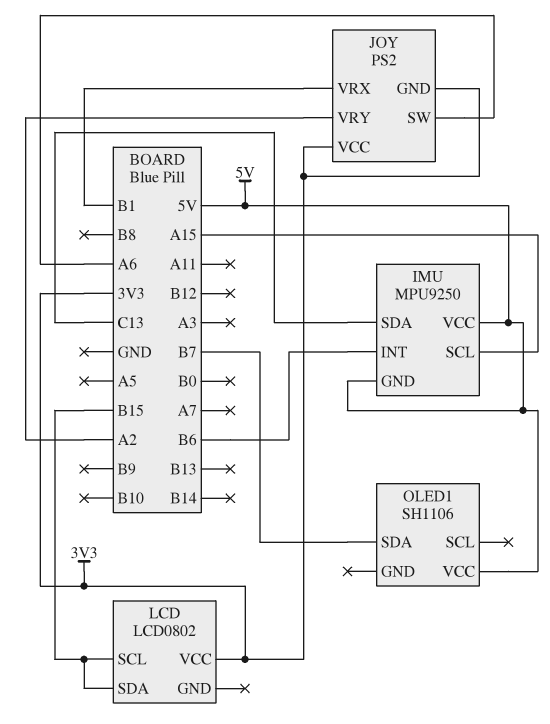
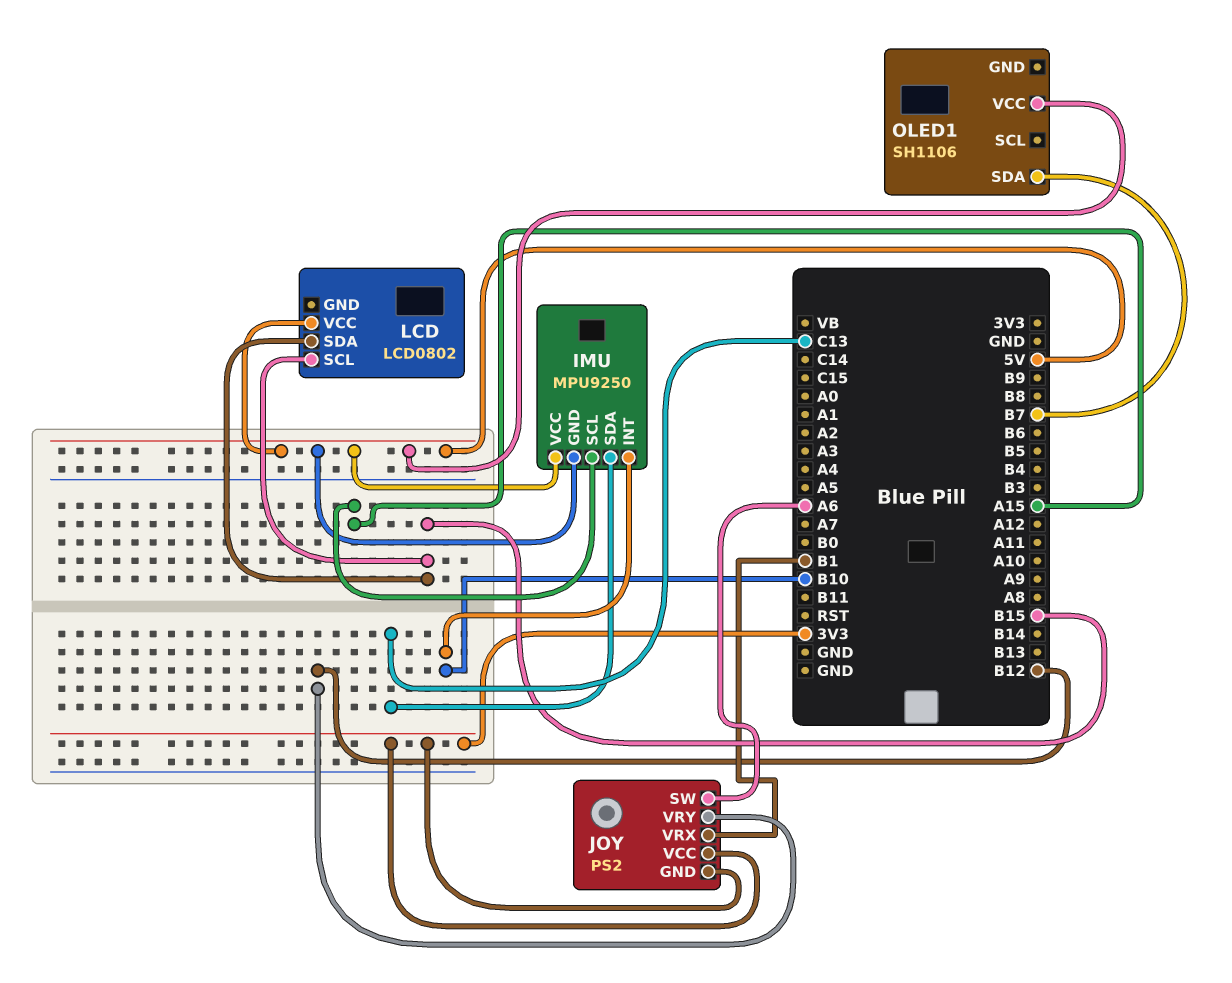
IMU pin INT: B6 -> B10
JOY pin VRY: A2 -> B12
LCD pin VCC: 3V3 -> 5V

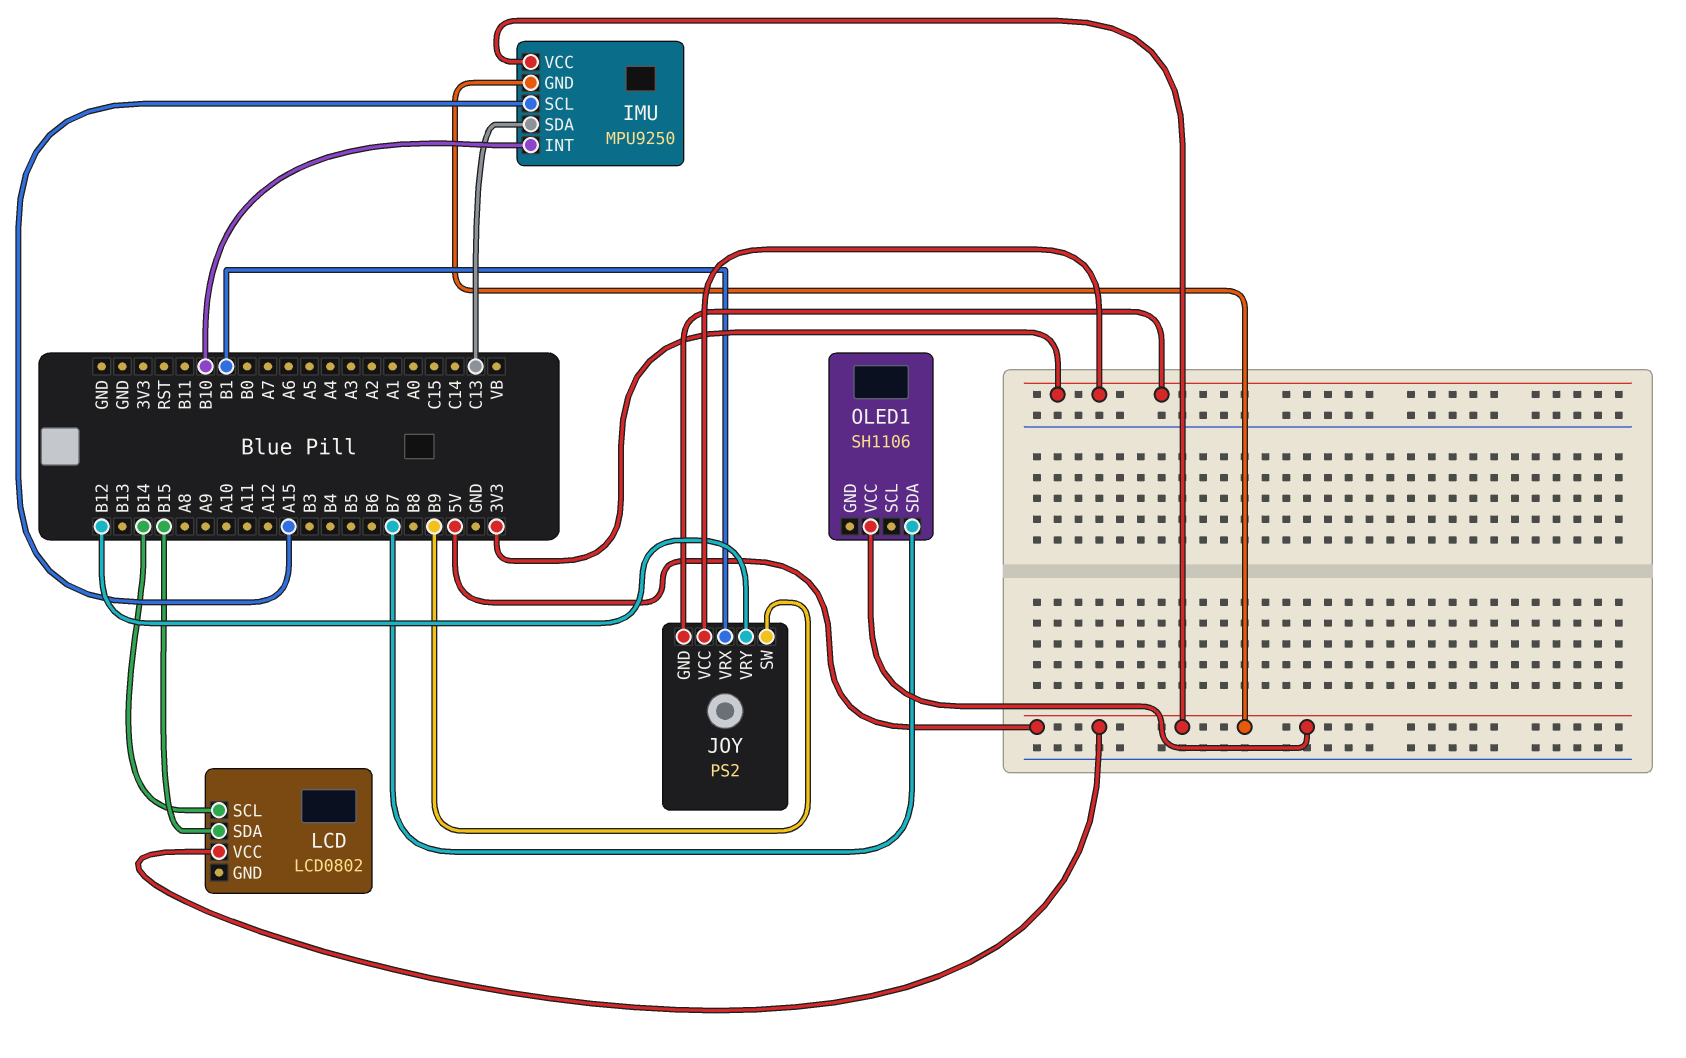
JOY pin SW: A6 -> B9
LCD pin SCL: B15 -> B14

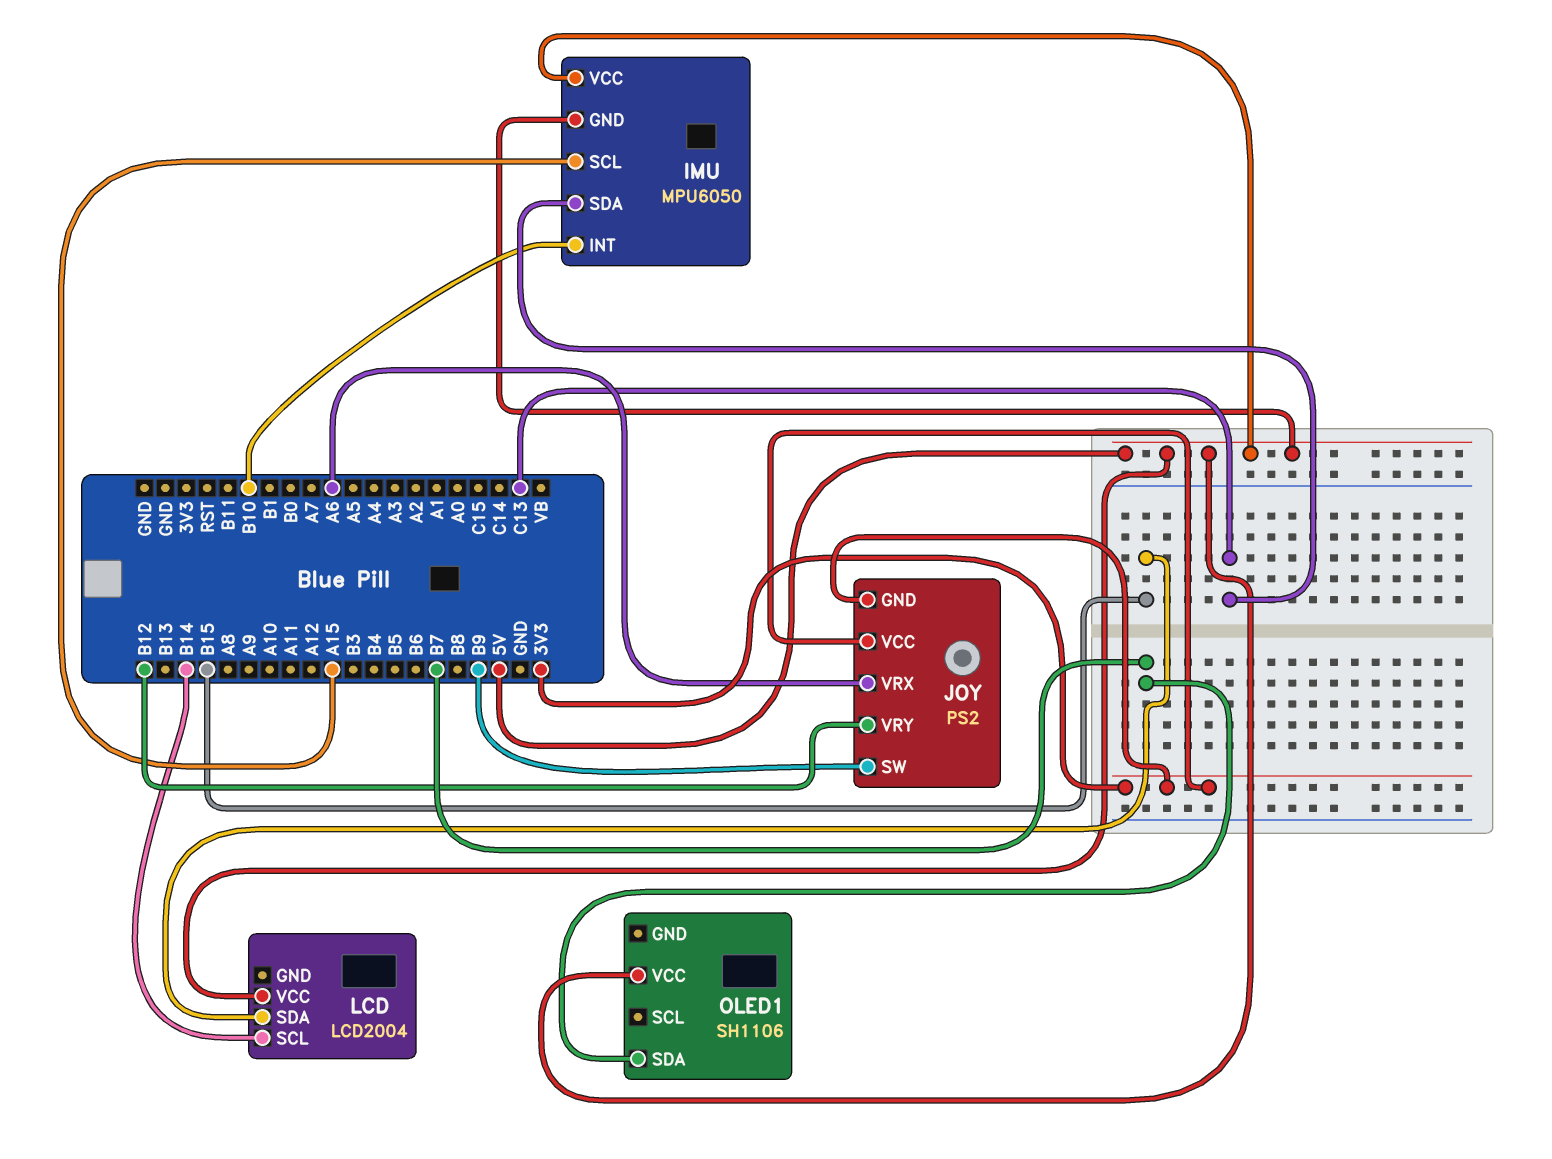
IMU: MPU9250 -> MPU6050
JOY pin VRX: B1 -> A6
LCD: LCD0802 -> LCD2004

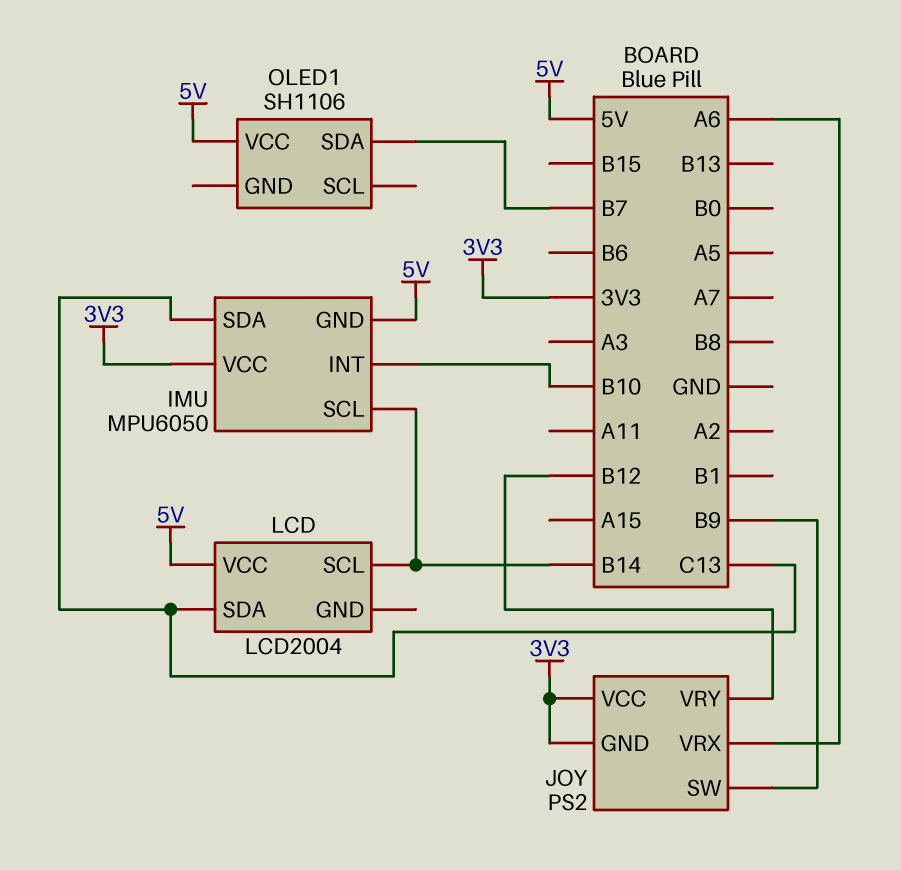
IMU pin SCL: A15 -> B14
IMU pin VCC: 5V -> 3V3
LCD pin SDA: B15 -> C13

